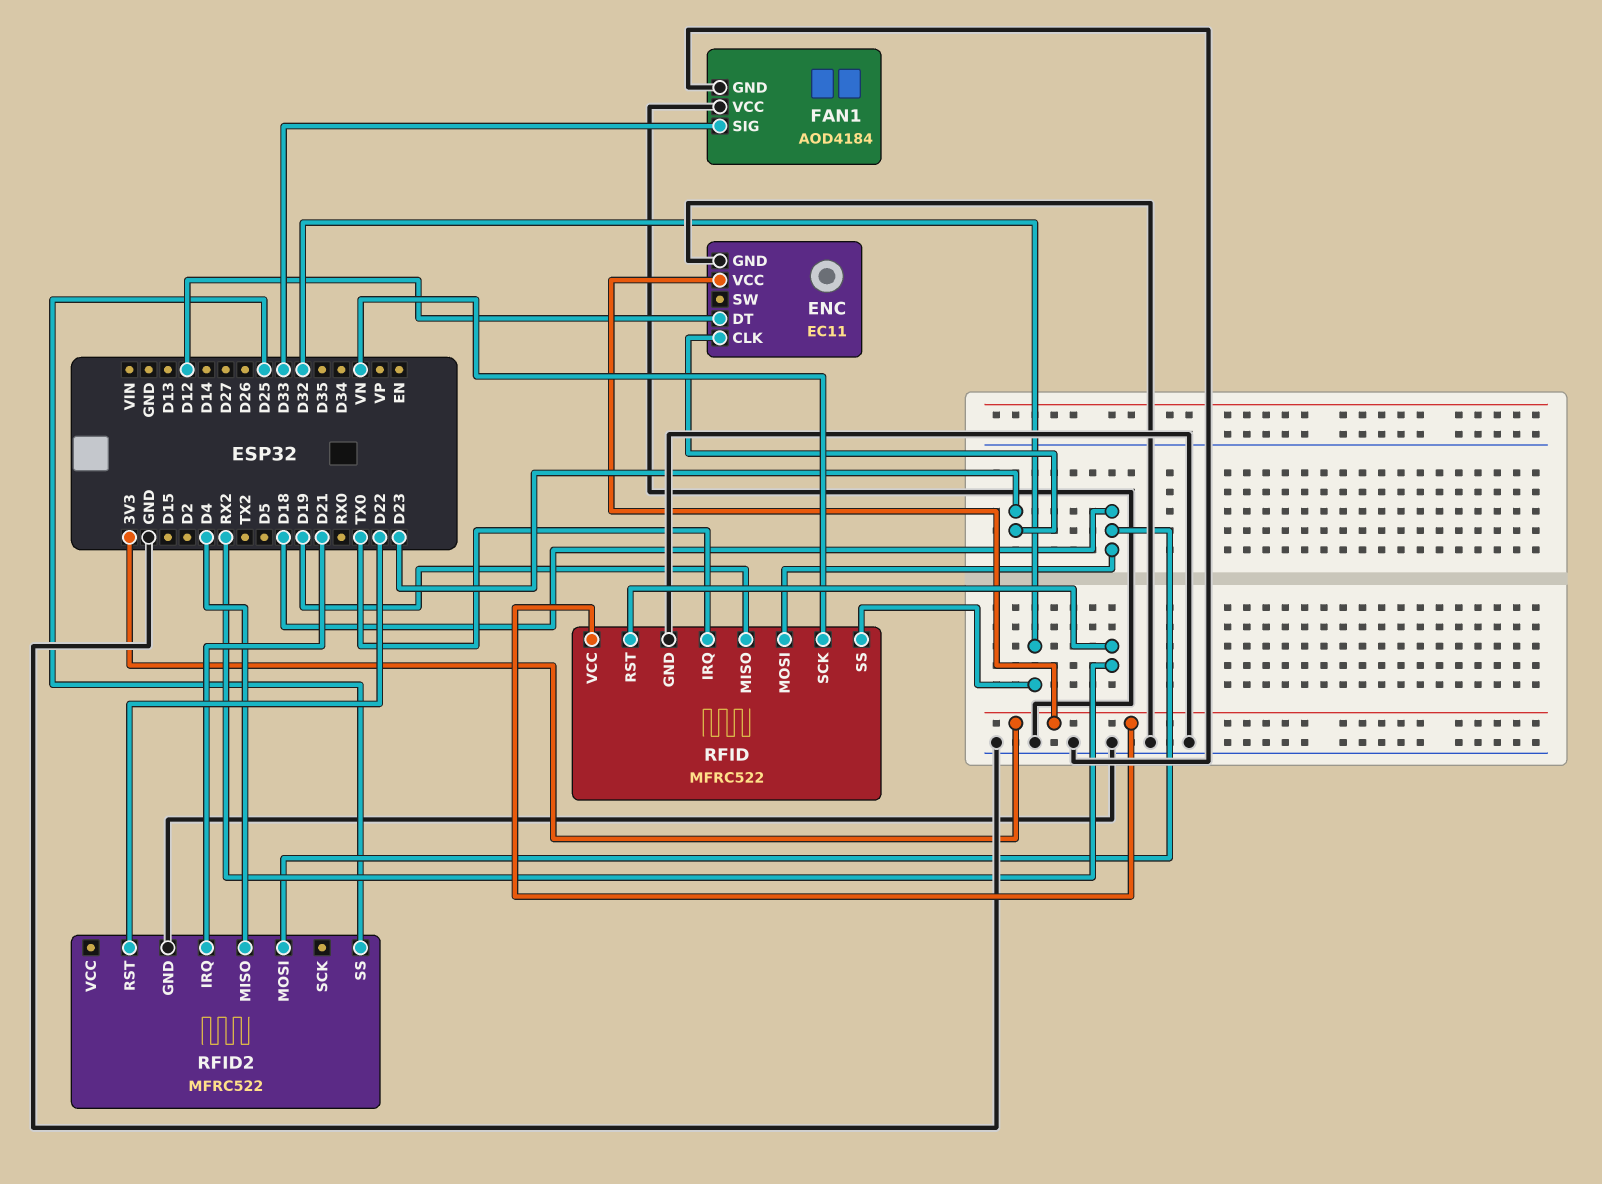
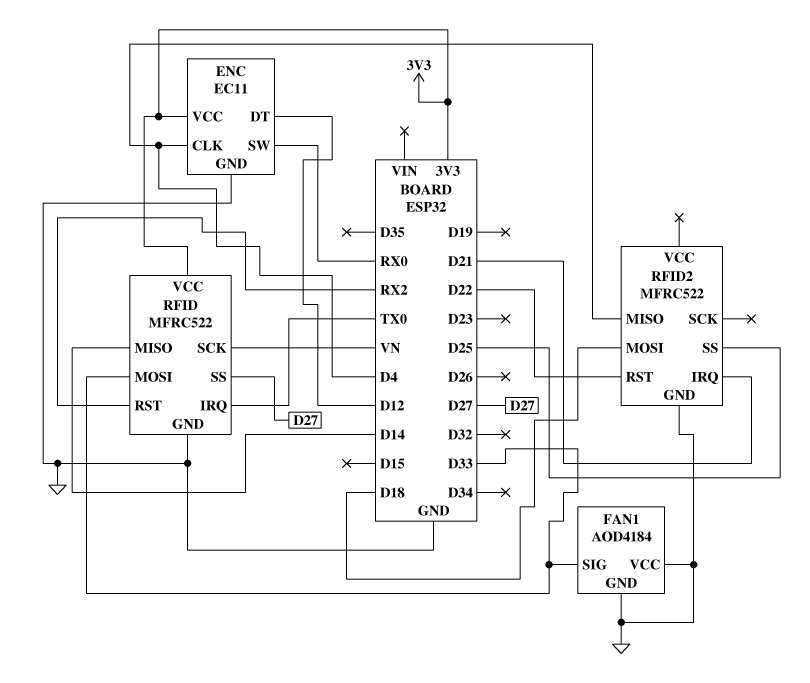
ENC pin CLK: D23 -> D4
ENC pin SW: none -> RX0
RFID pin MISO: D19 -> D14
RFID pin MOSI: D18 -> D33
RFID pin SS: D32 -> D27

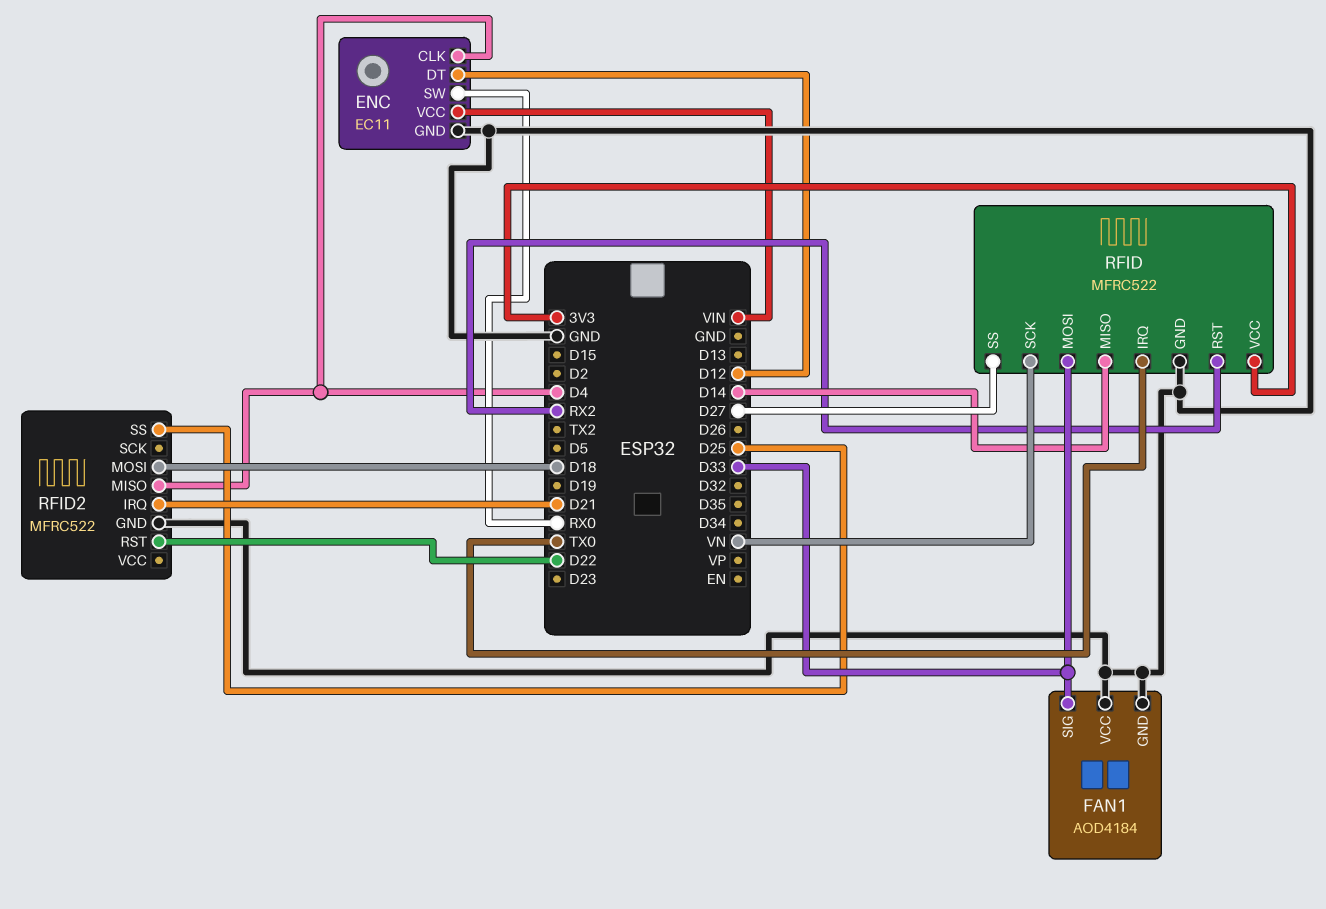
ENC pin VCC: 3V3 -> VIN

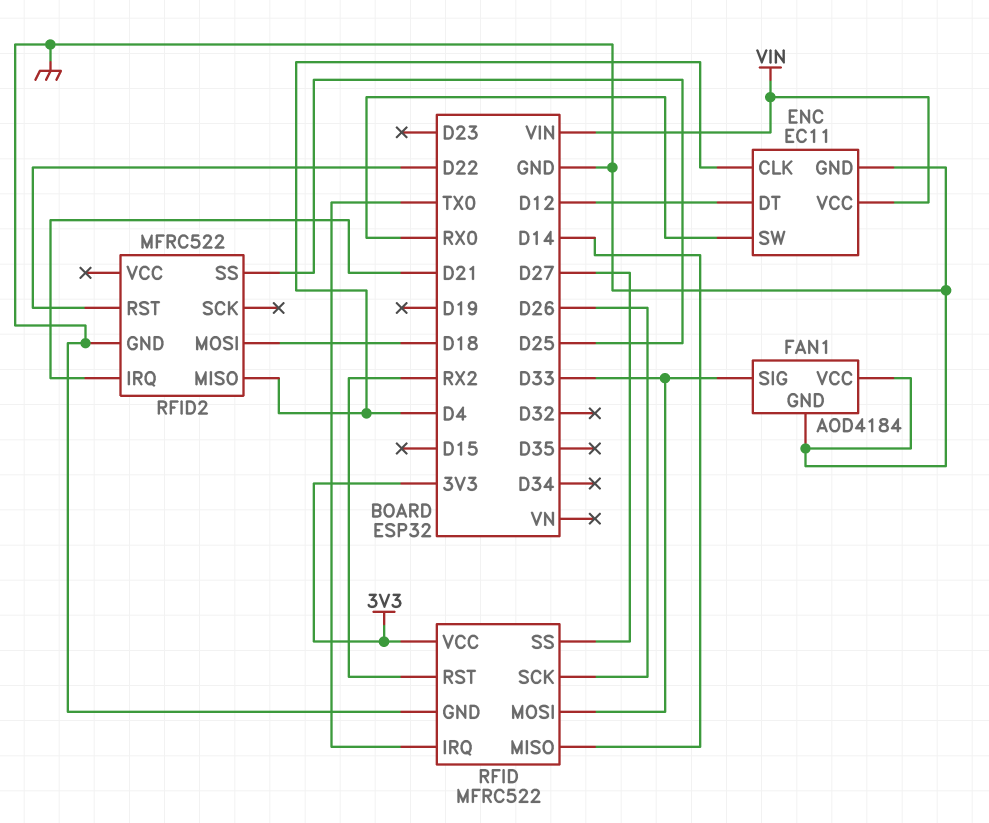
RFID pin SCK: VN -> D26

